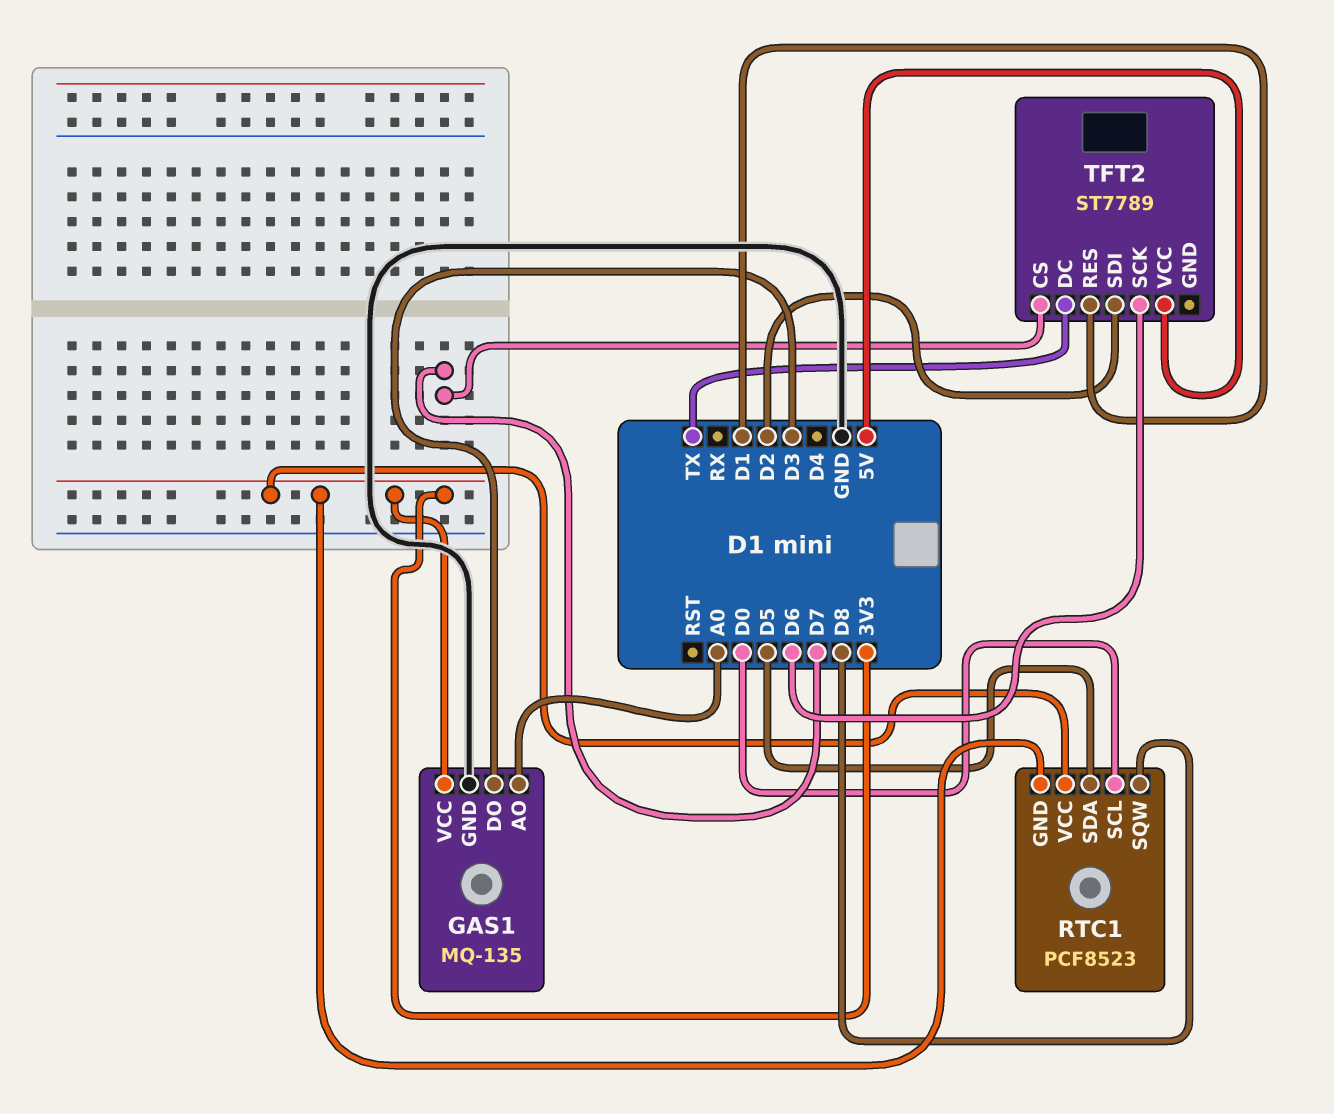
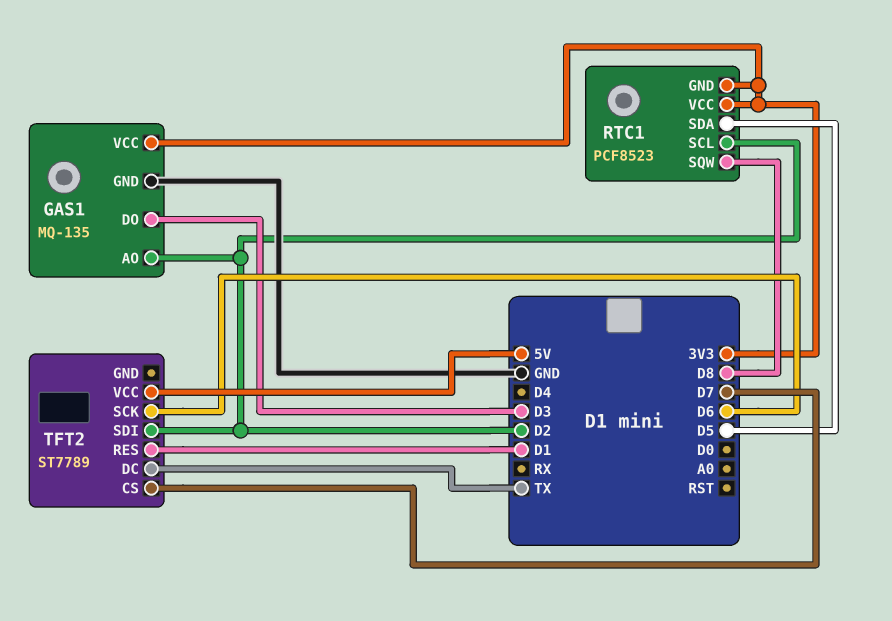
GAS1 pin AO: A0 -> D2
RTC1 pin SCL: D0 -> D2

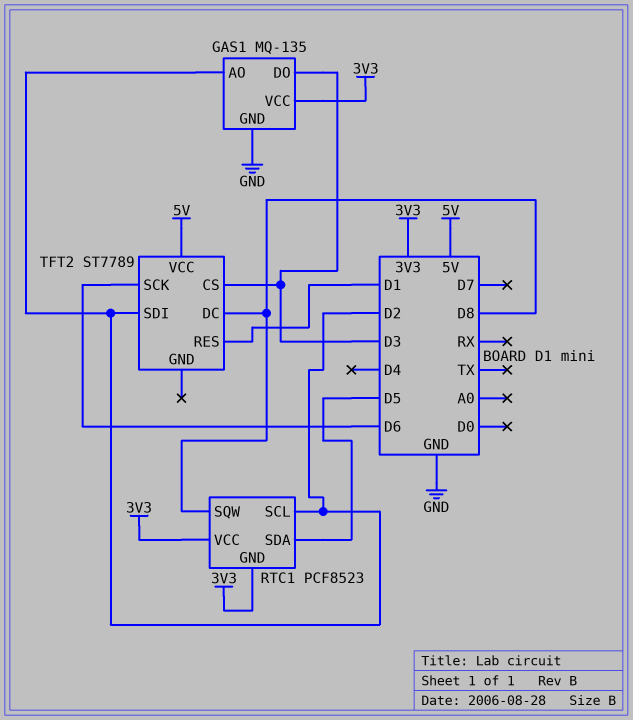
TFT2 pin CS: D7 -> D3
TFT2 pin DC: TX -> D8

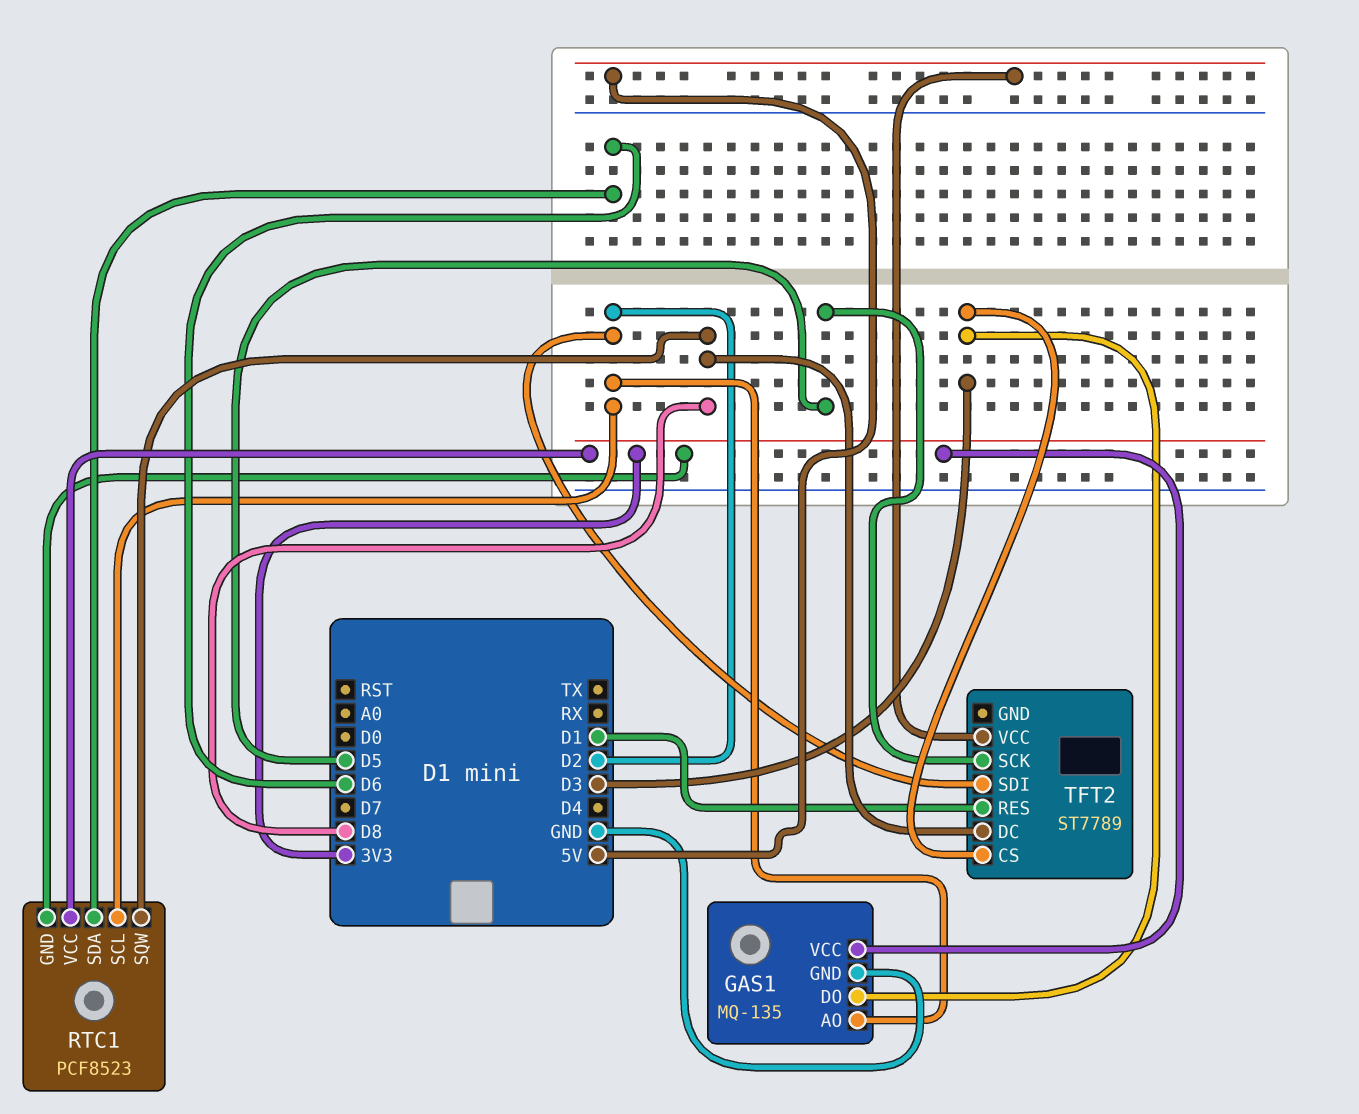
RTC1 pin SDA: D5 -> D6
TFT2 pin SCK: D6 -> D5

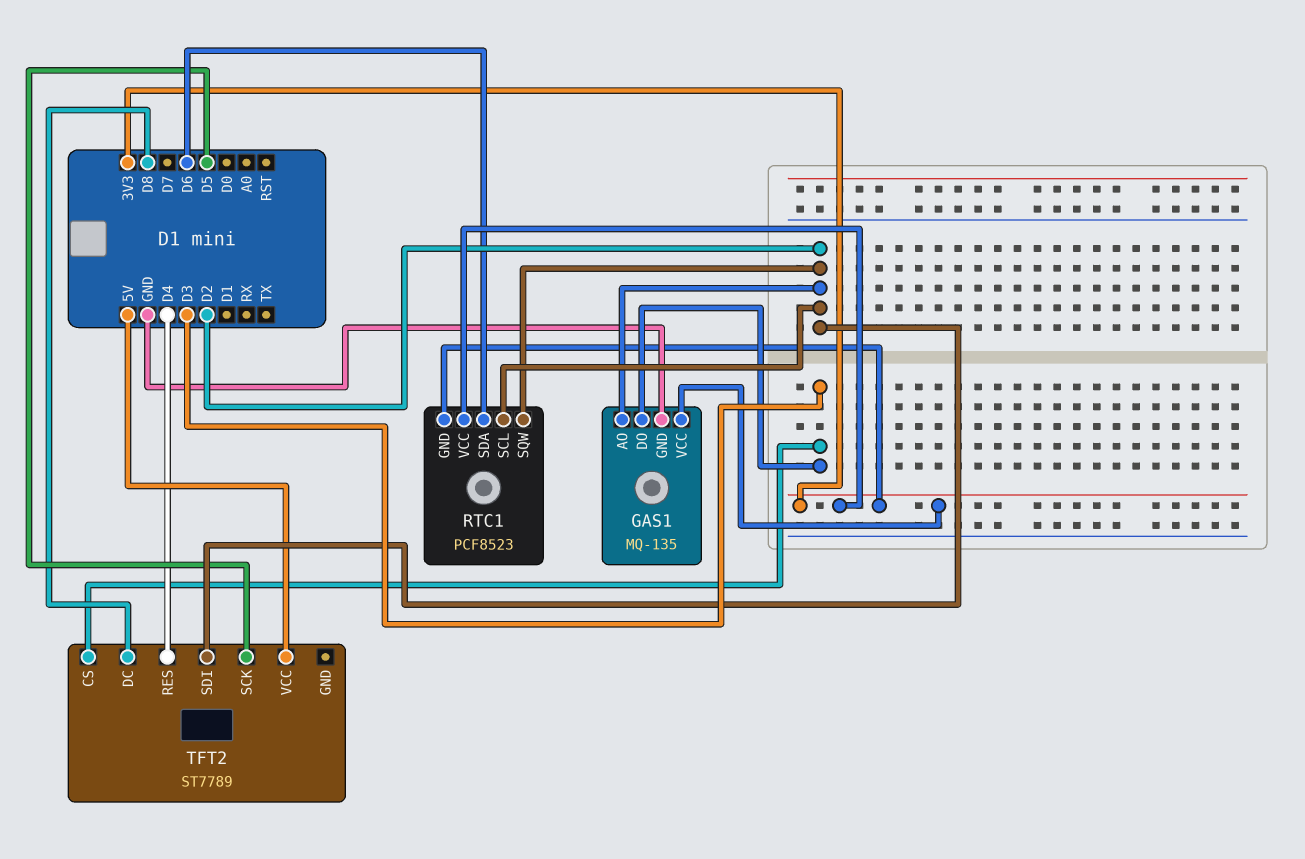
RTC1 pin SQW: D8 -> D2
TFT2 pin RES: D1 -> D4

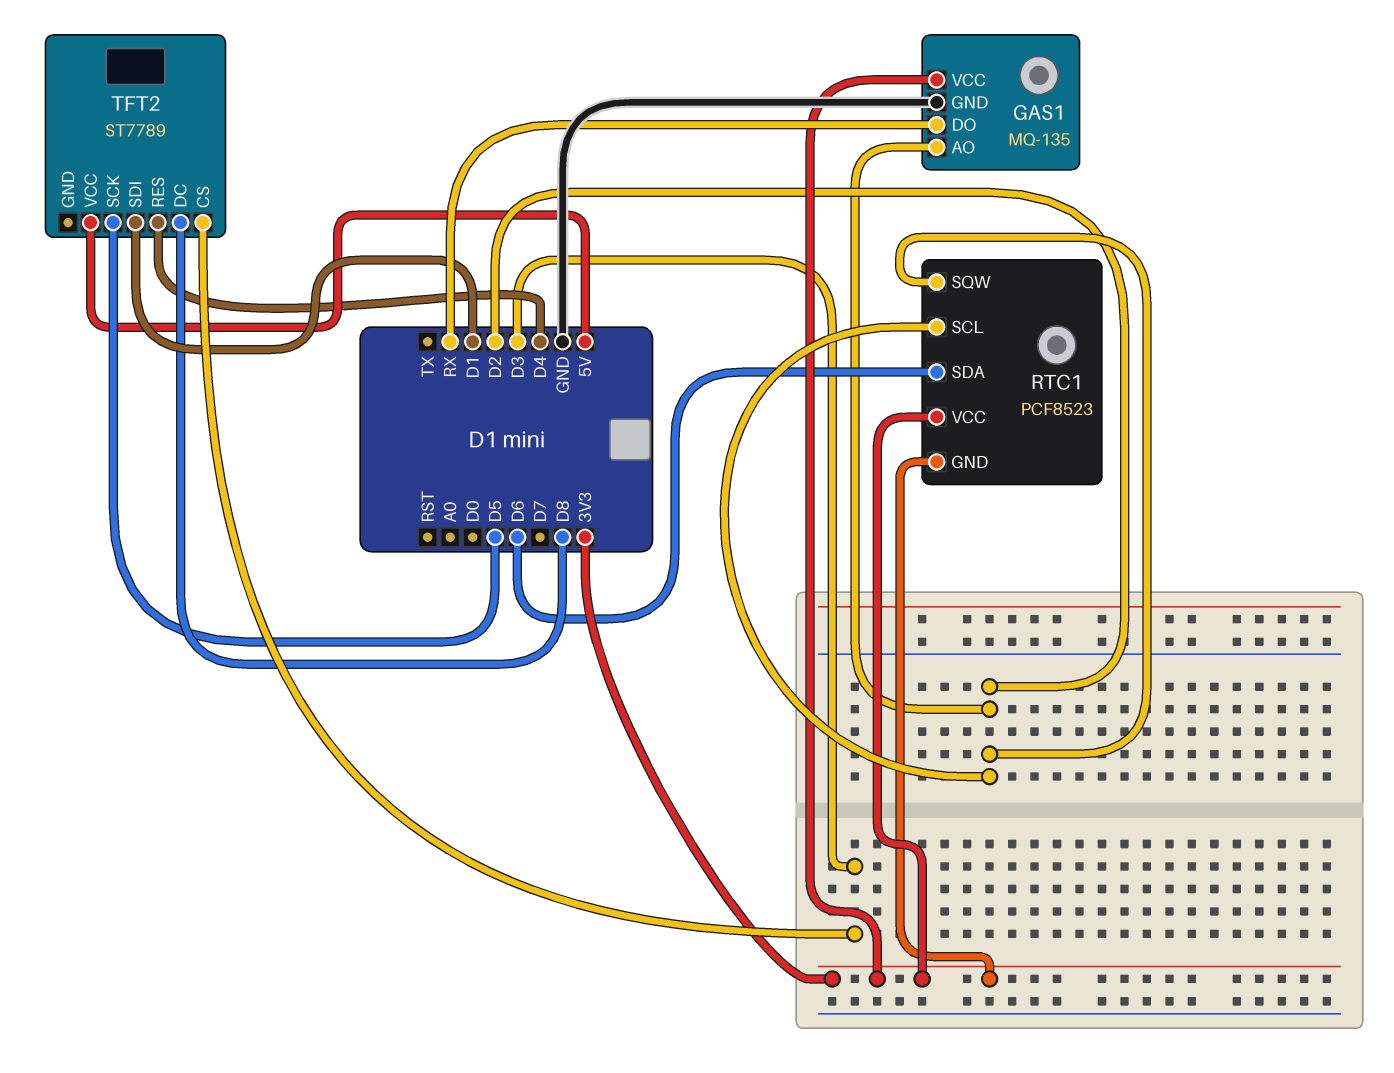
GAS1 pin DO: D3 -> RX
TFT2 pin SDI: D2 -> D1

